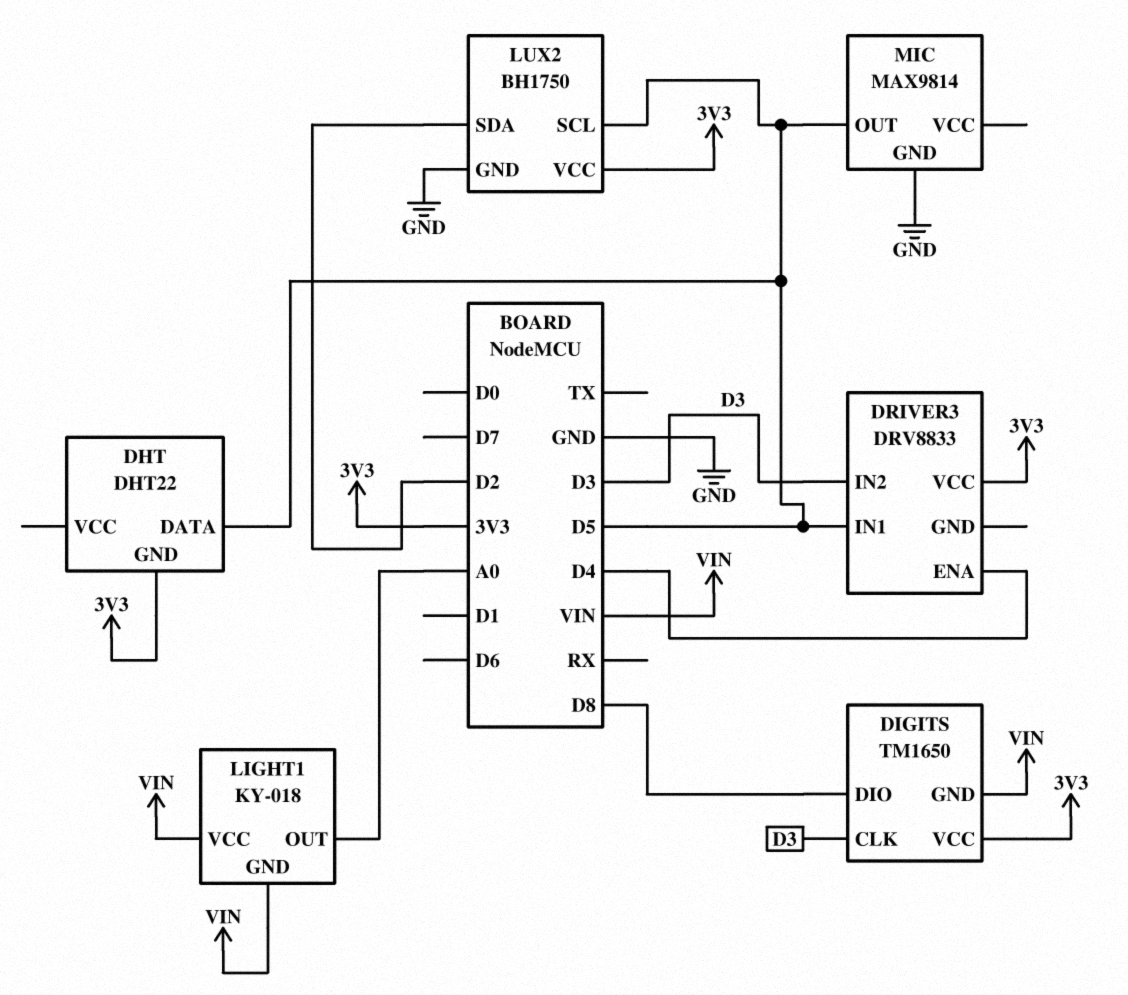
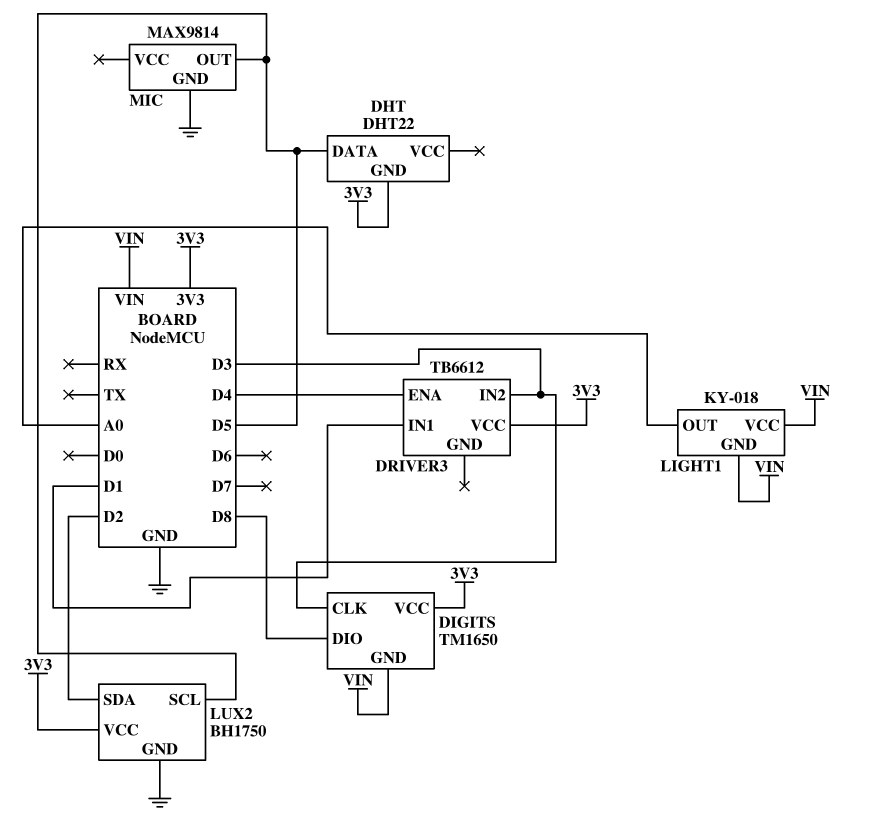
DRIVER3: DRV8833 -> TB6612
DRIVER3 pin IN1: D5 -> D1

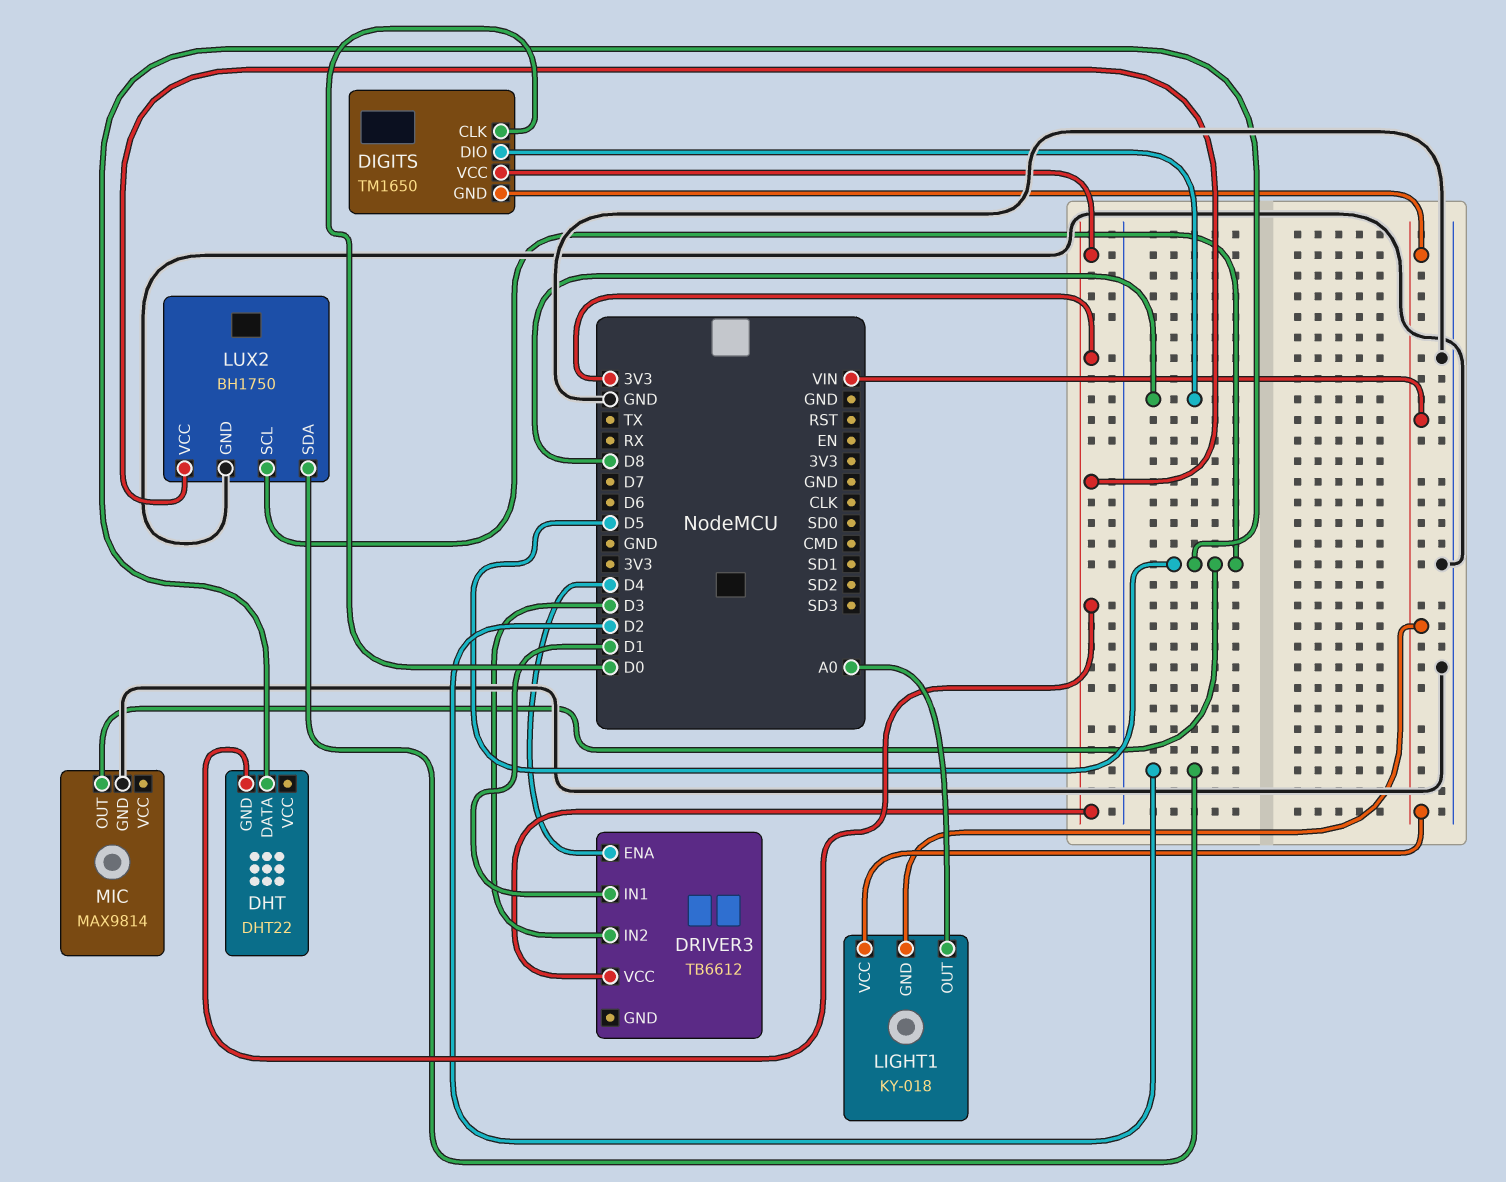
DIGITS pin CLK: D3 -> D0

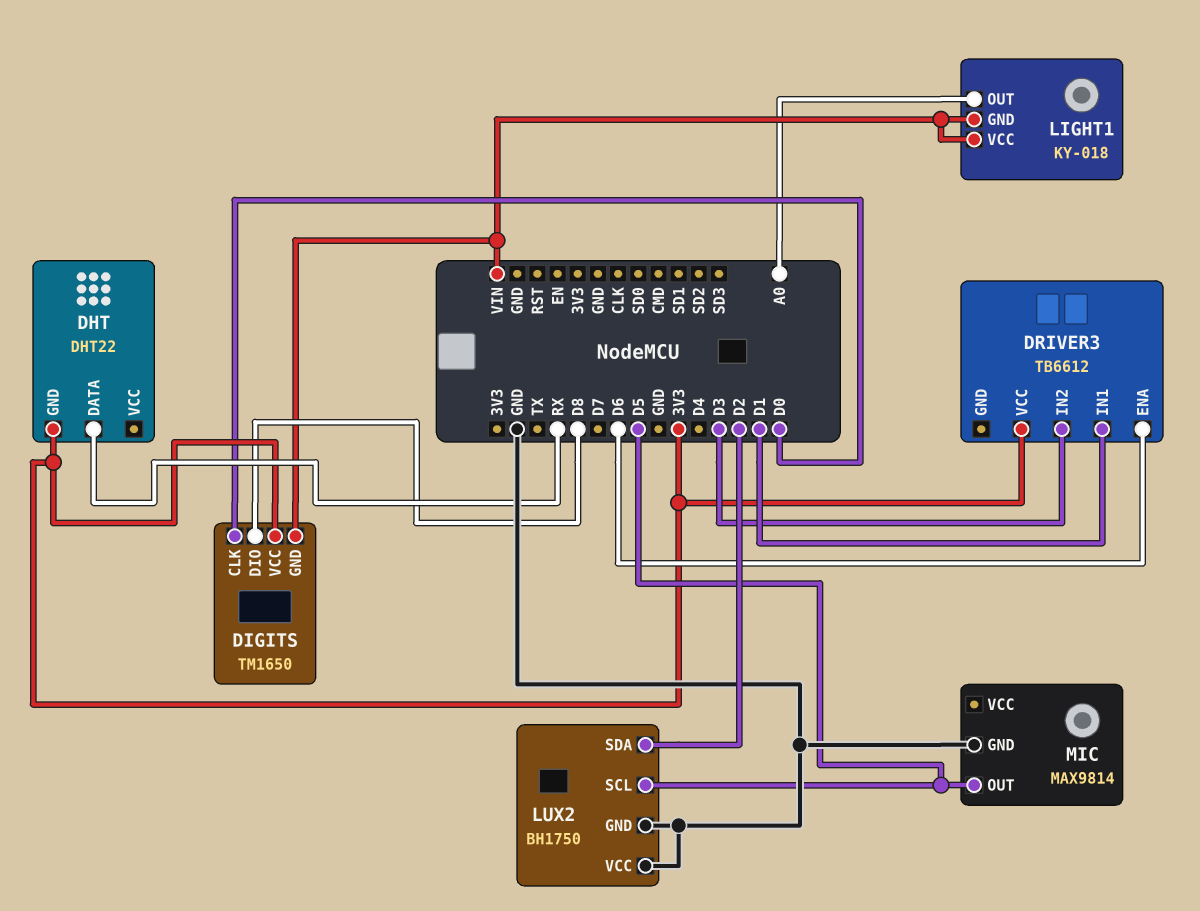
DHT pin DATA: D5 -> RX
DRIVER3 pin ENA: D4 -> D6
LUX2 pin VCC: 3V3 -> GND

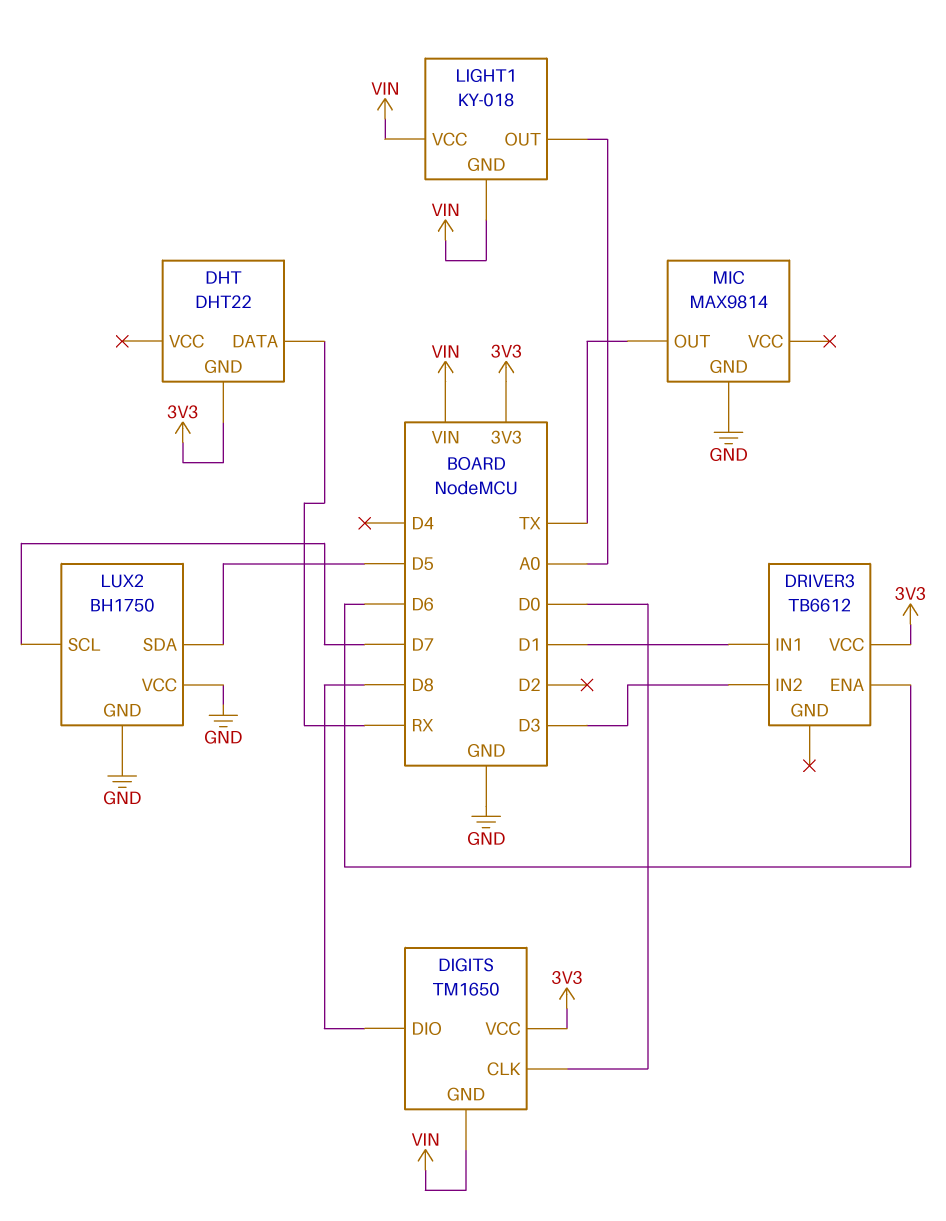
LUX2 pin SCL: D5 -> D7
LUX2 pin SDA: D2 -> D5
MIC pin OUT: D5 -> TX

